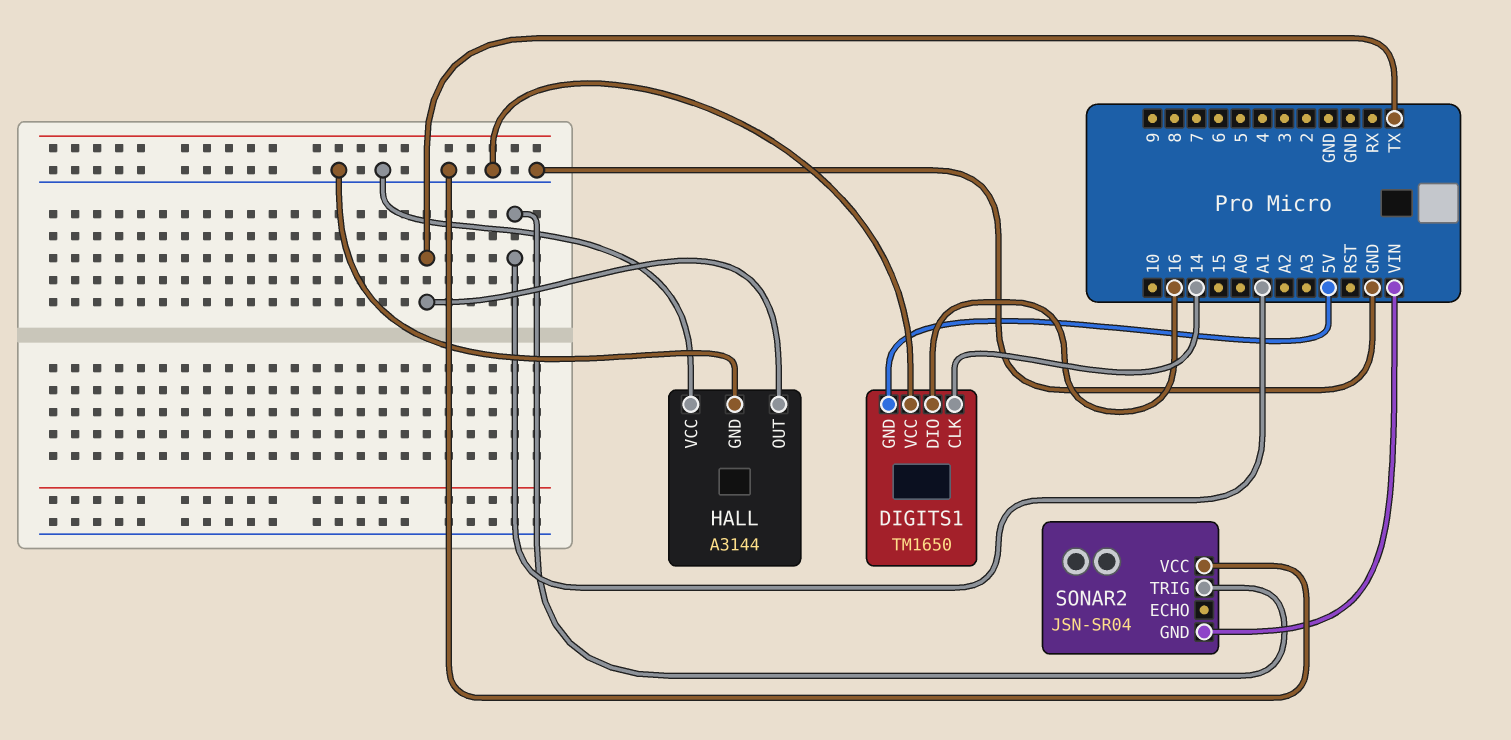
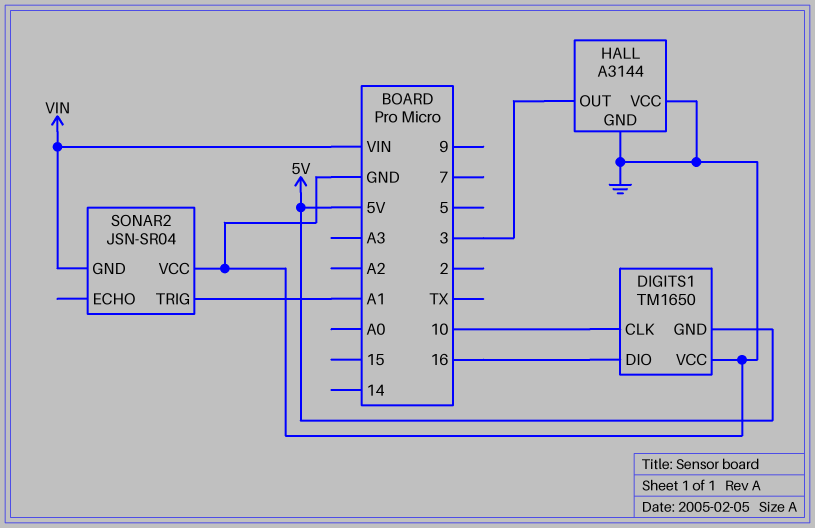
DIGITS1 pin CLK: 14 -> 10
HALL pin OUT: TX -> 3

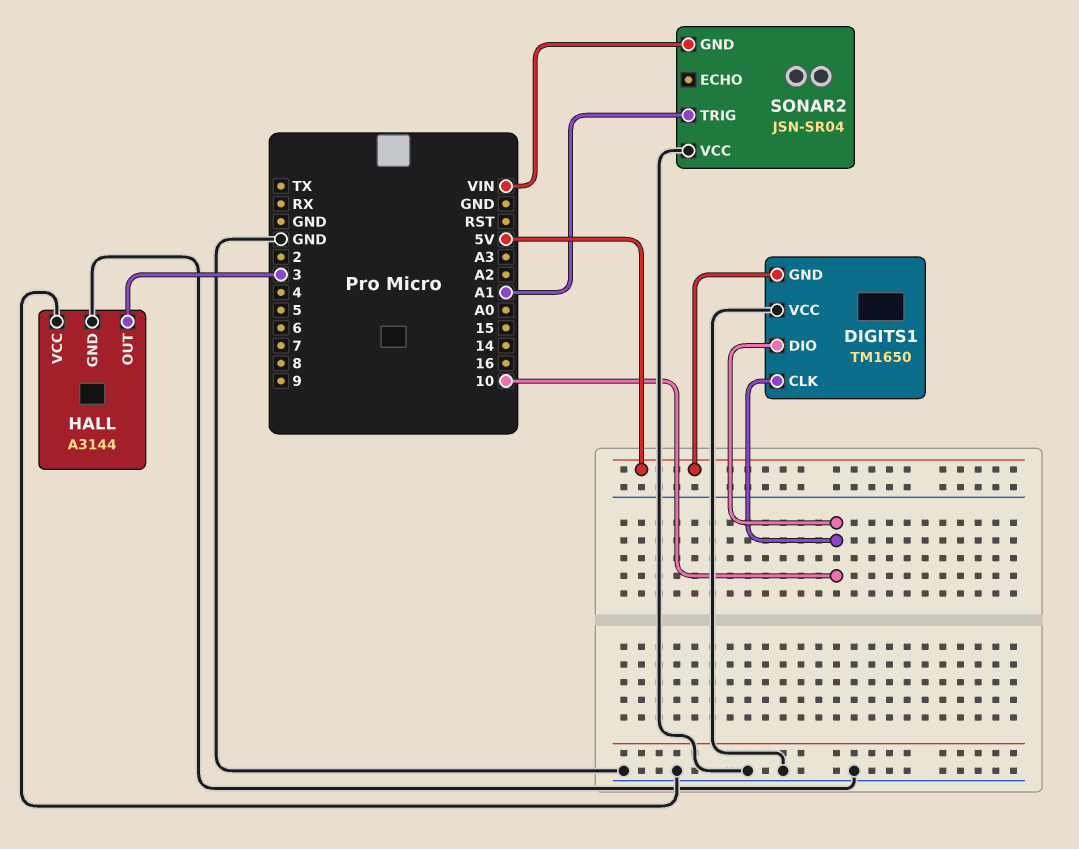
DIGITS1 pin DIO: 16 -> 10

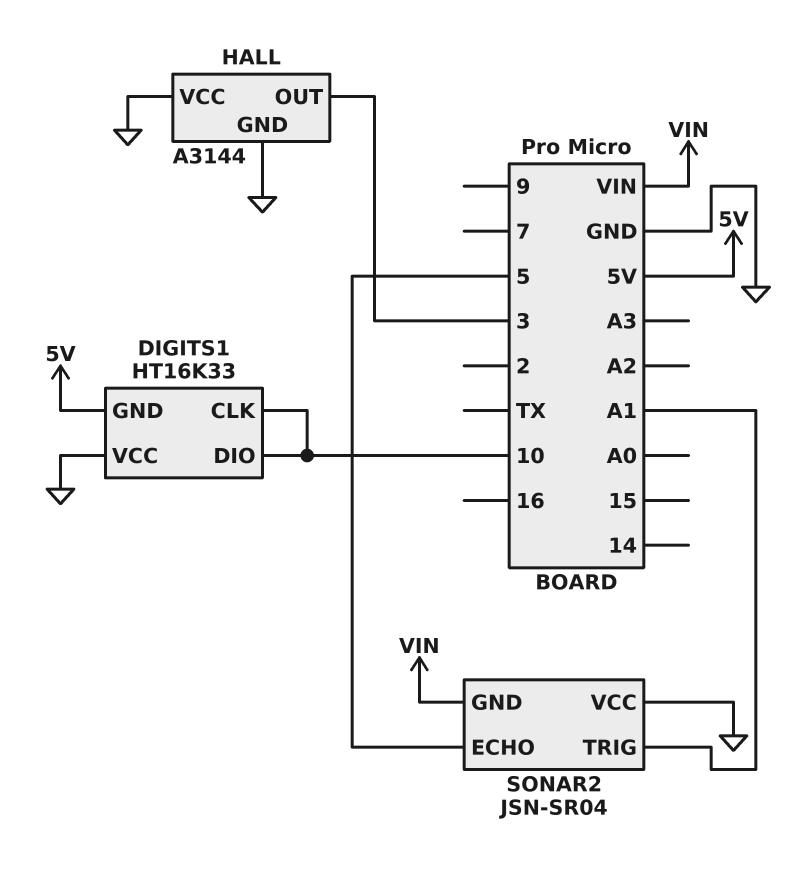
DIGITS1: TM1650 -> HT16K33
SONAR2 pin ECHO: none -> 5

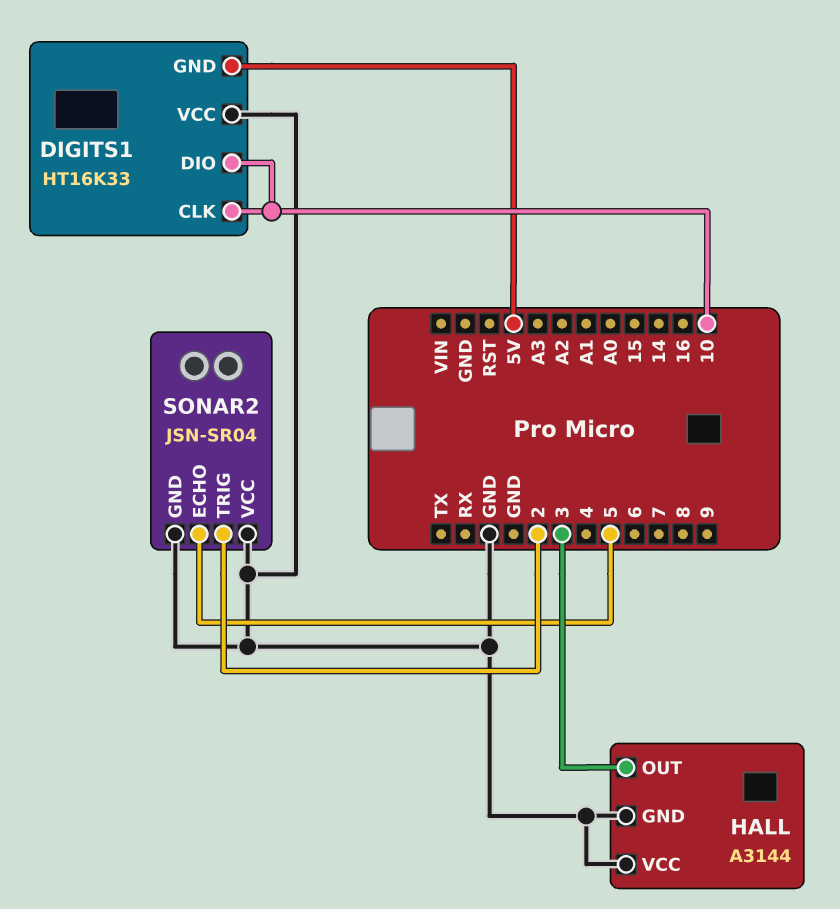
SONAR2 pin GND: VIN -> GND
SONAR2 pin TRIG: A1 -> 2

